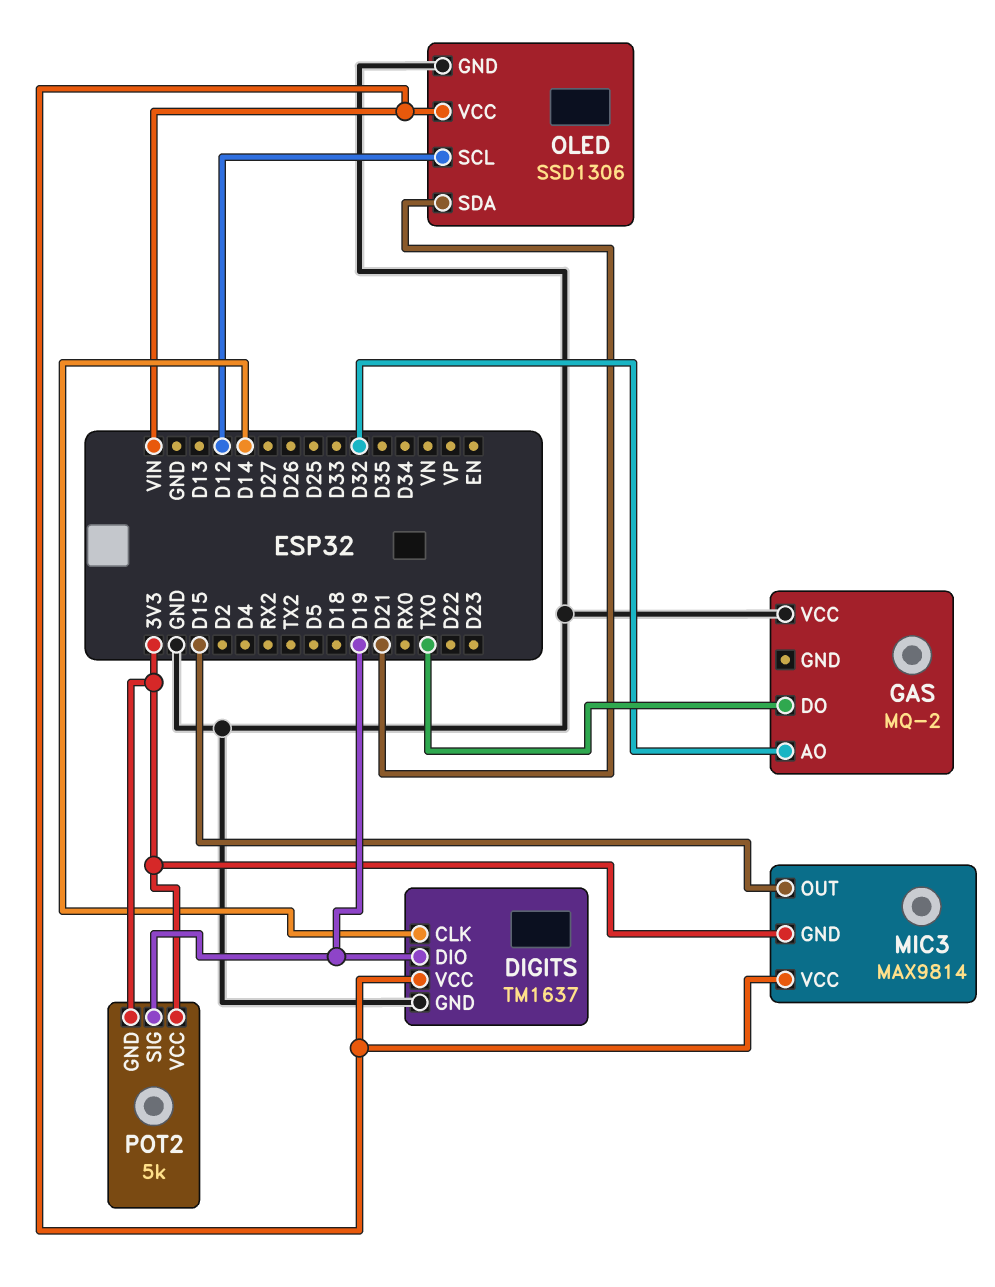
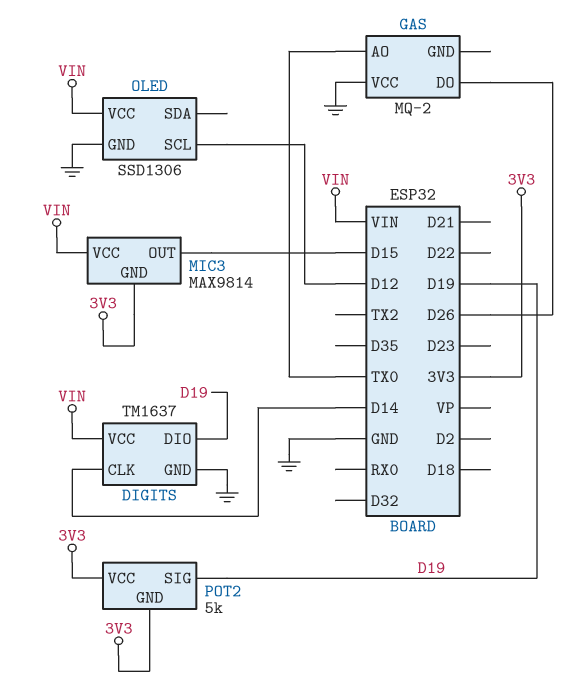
GAS pin AO: D32 -> TX0
GAS pin DO: TX0 -> D26
OLED pin SDA: D21 -> none

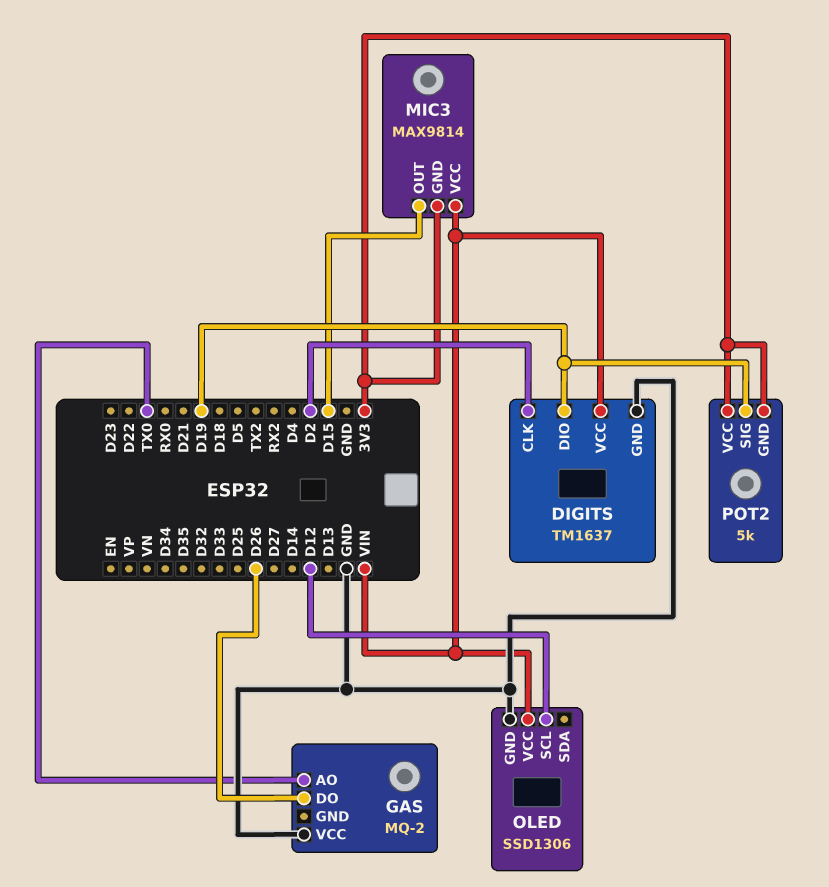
DIGITS pin CLK: D14 -> D2

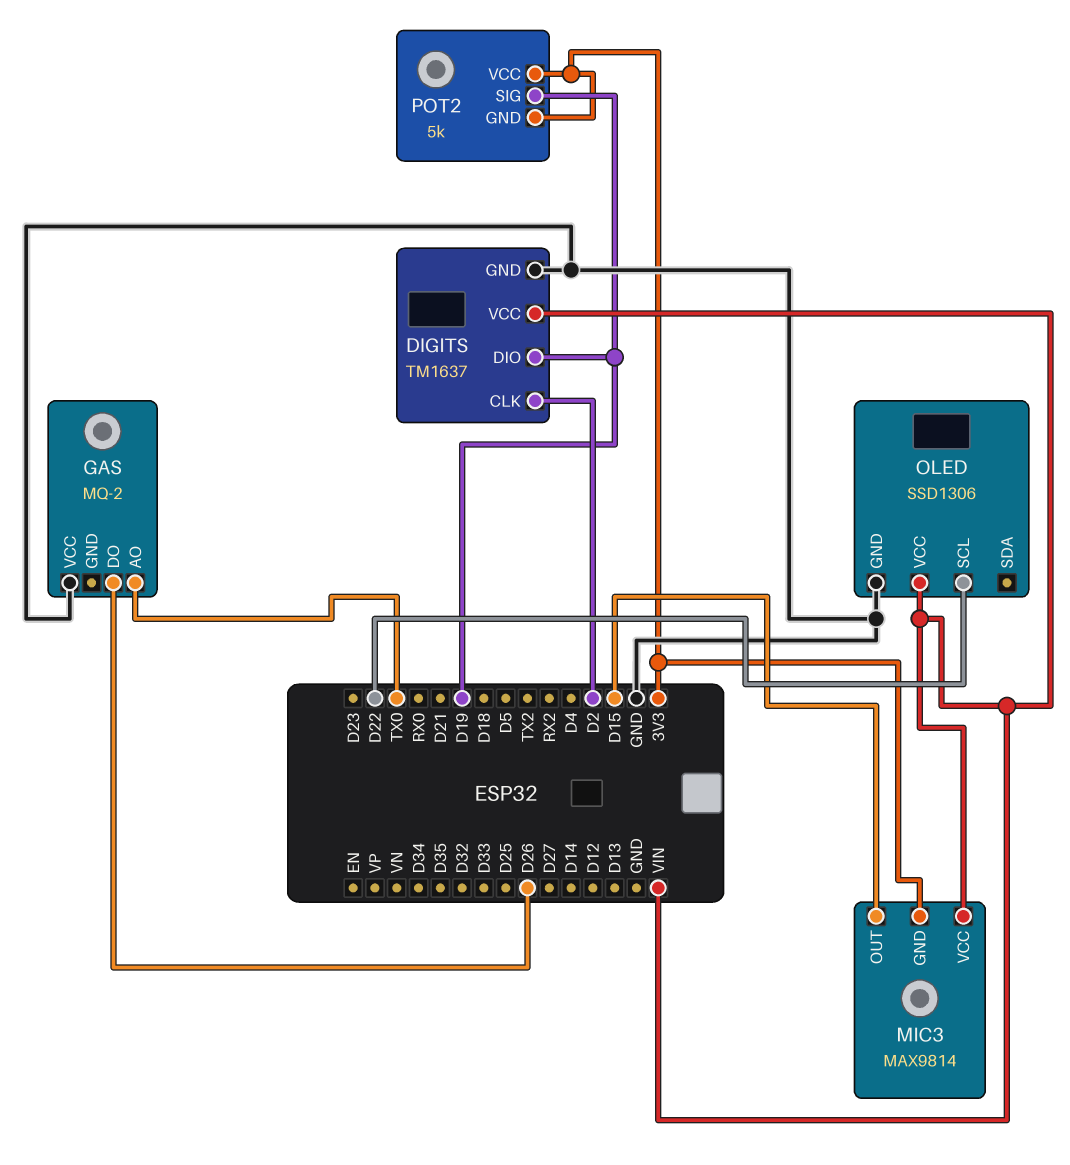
OLED pin SCL: D12 -> D22

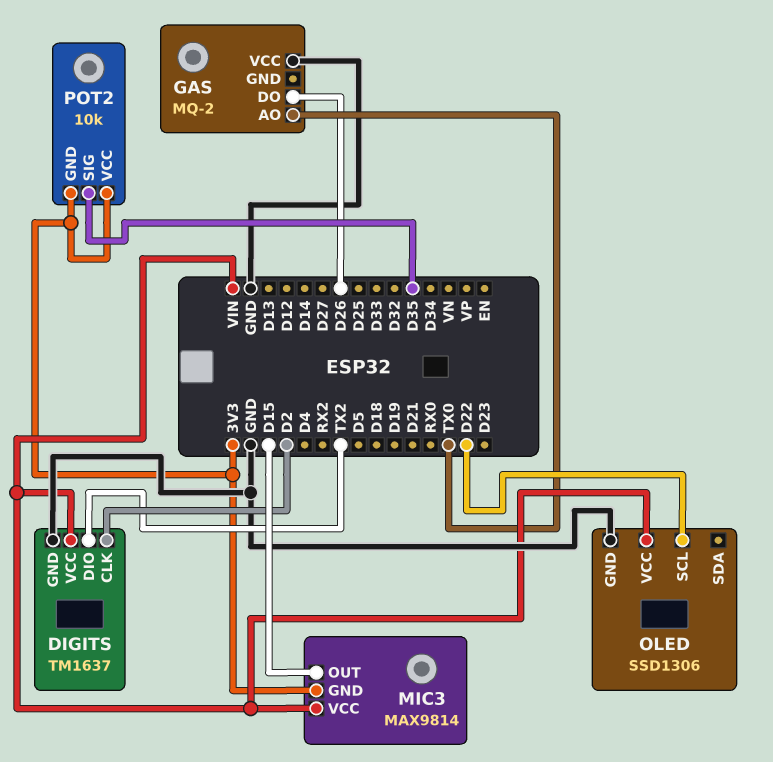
DIGITS pin DIO: D19 -> TX2
POT2: 5k -> 10k
POT2 pin SIG: D19 -> D35

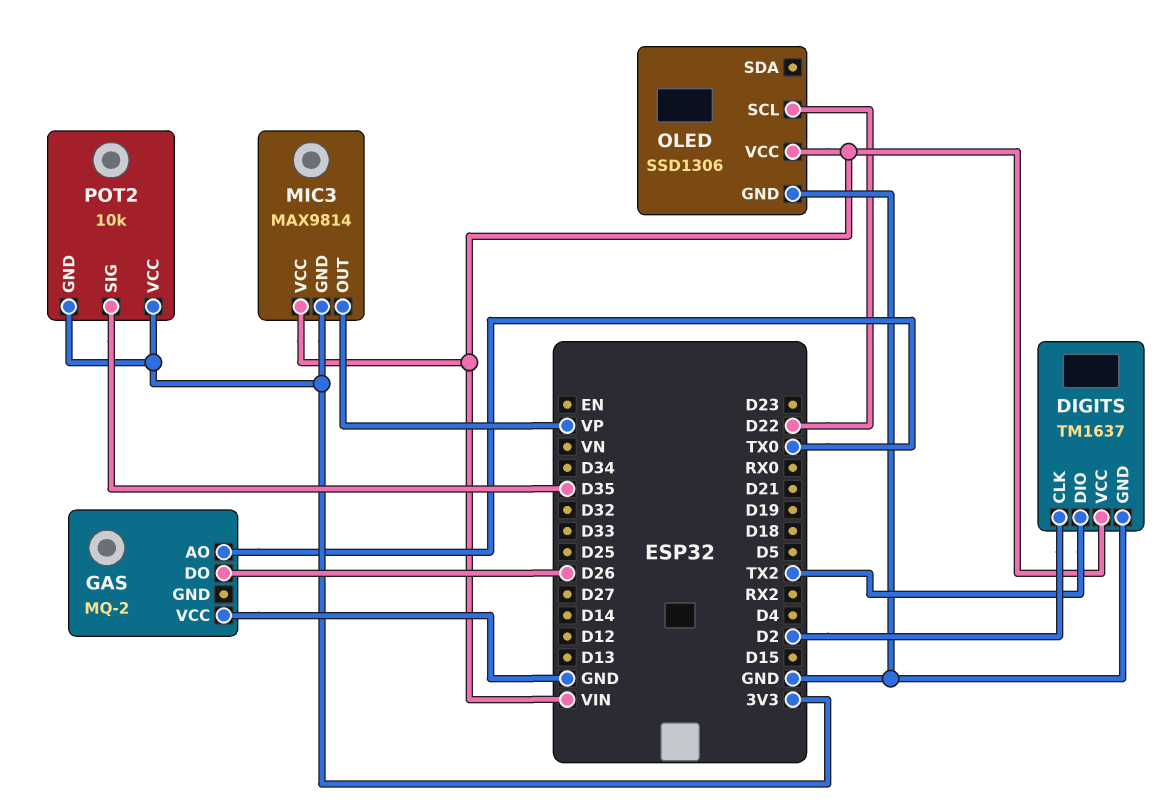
MIC3 pin OUT: D15 -> VP

